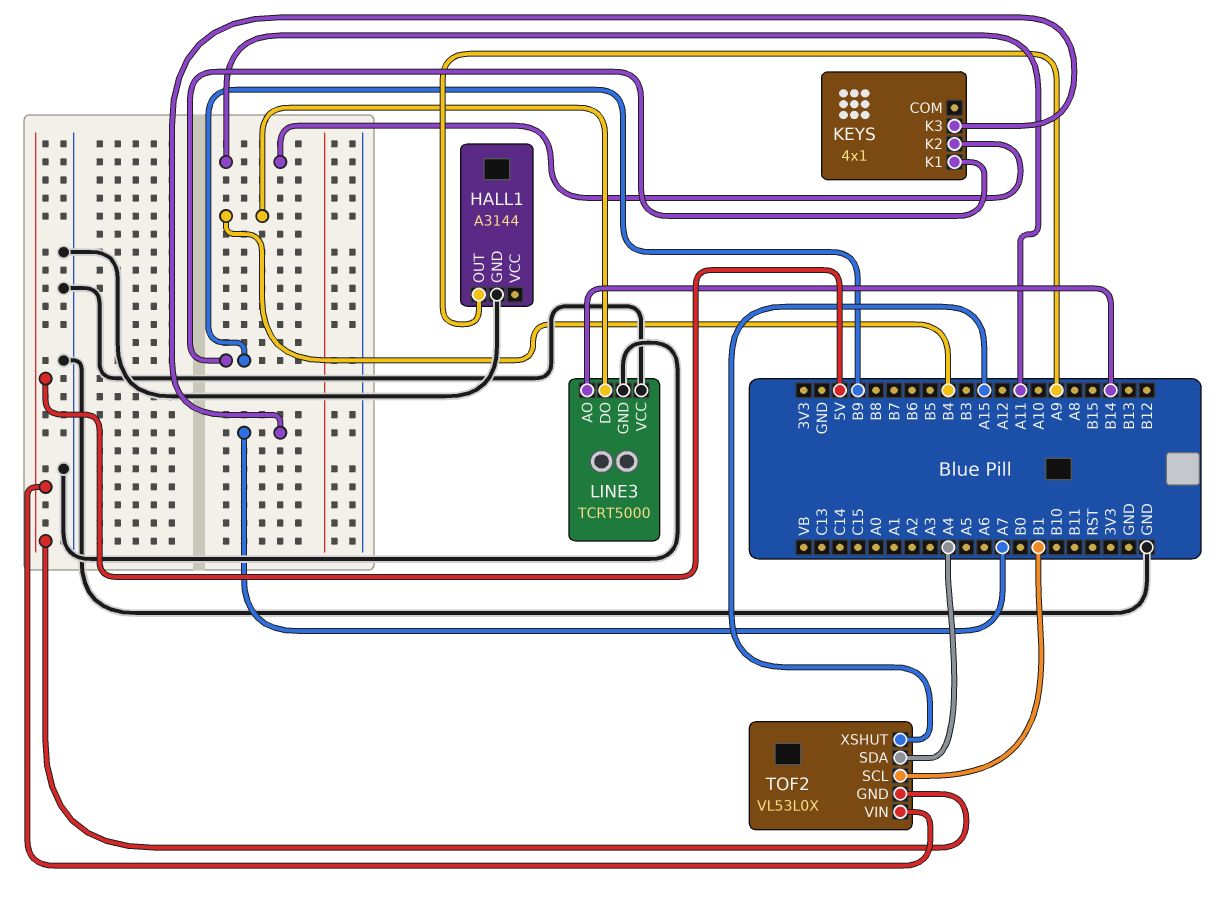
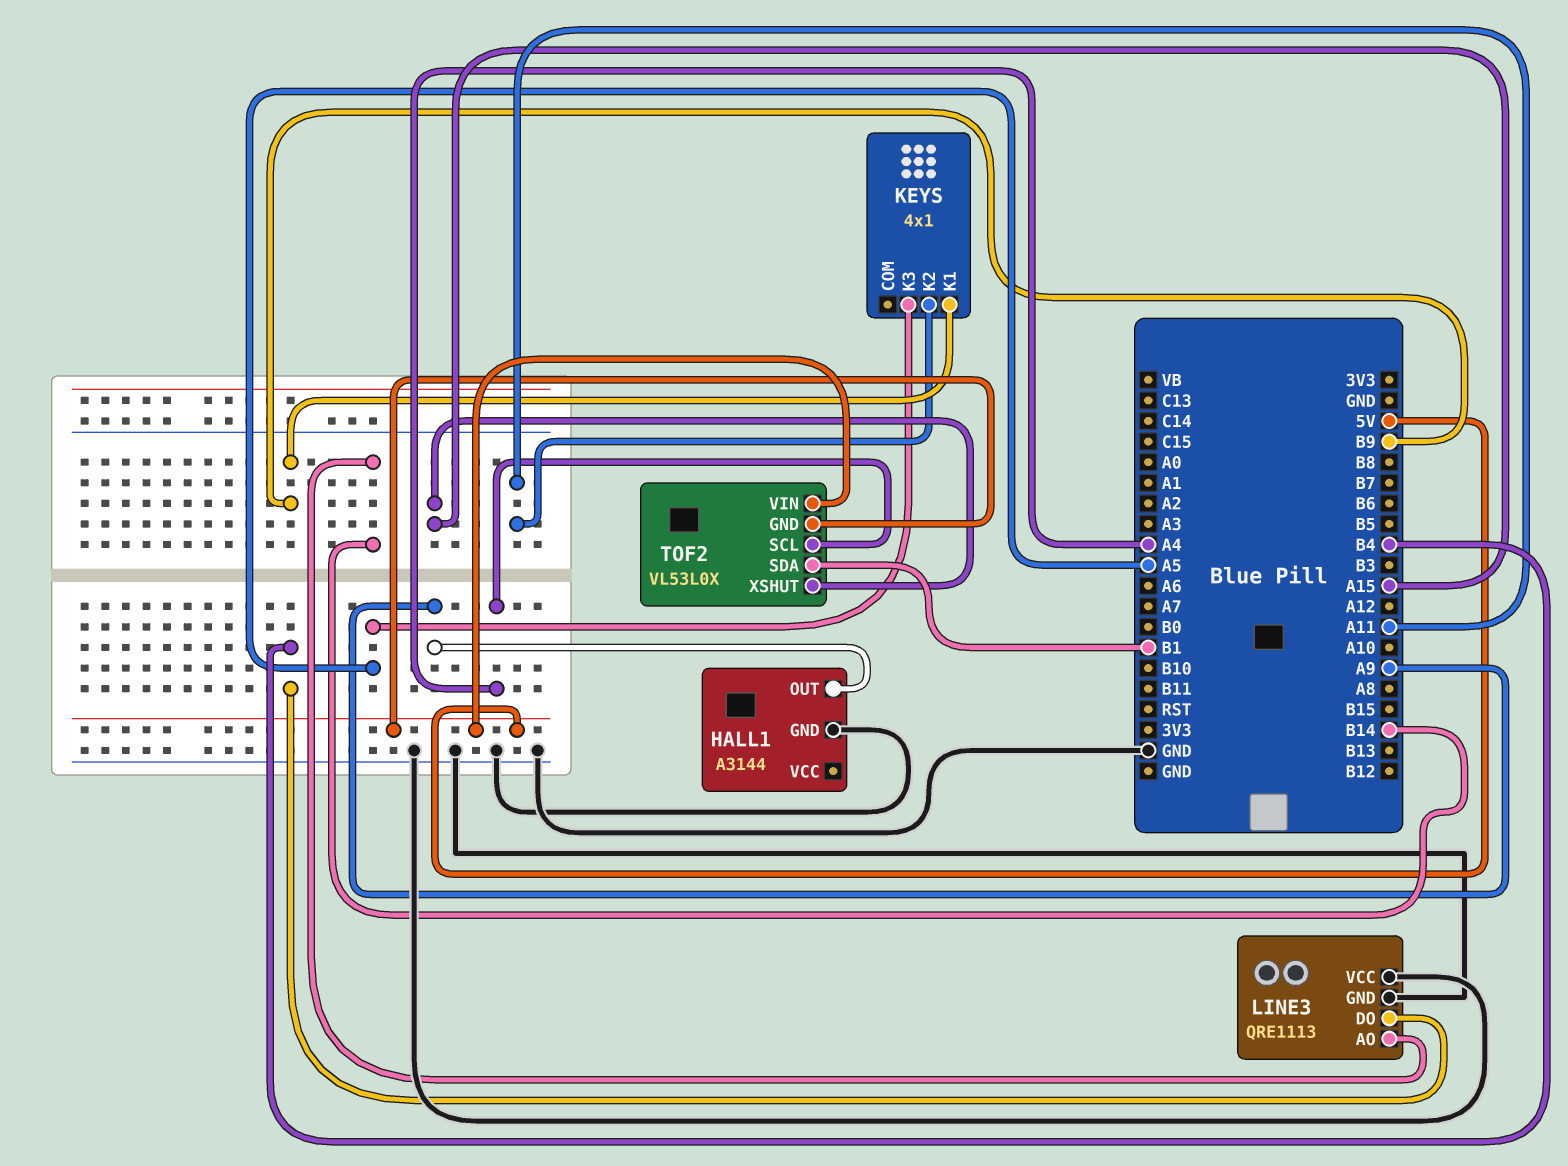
KEYS pin K3: A7 -> A5
LINE3: TCRT5000 -> QRE1113
TOF2 pin SCL: B1 -> A4
TOF2 pin SDA: A4 -> B1

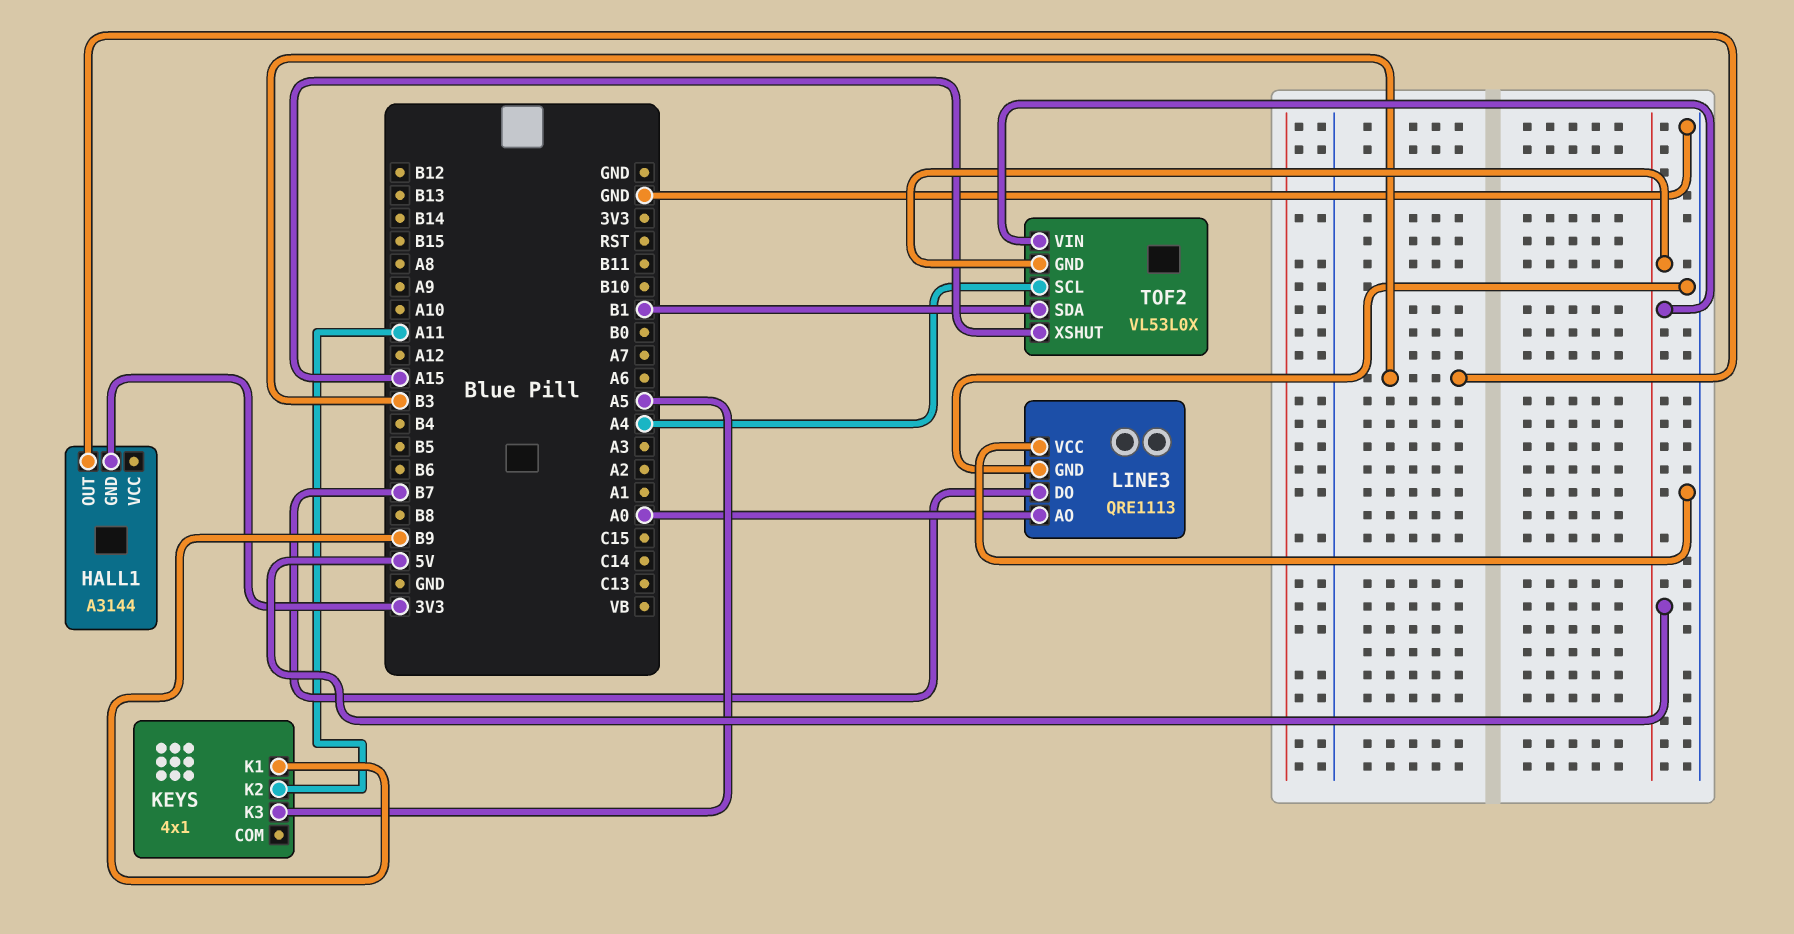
HALL1 pin GND: GND -> 3V3
HALL1 pin OUT: A9 -> B3
LINE3 pin AO: B14 -> A0
LINE3 pin DO: B4 -> B7

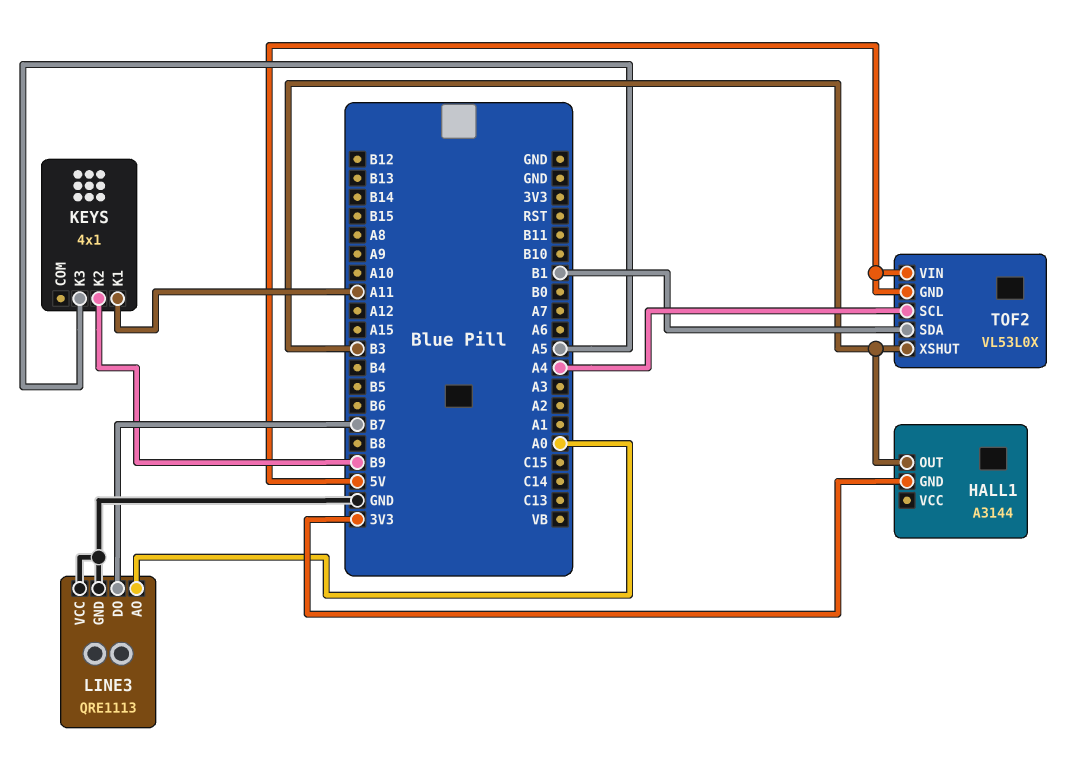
KEYS pin K1: B9 -> A11
KEYS pin K2: A11 -> B9
TOF2 pin XSHUT: A15 -> B3

